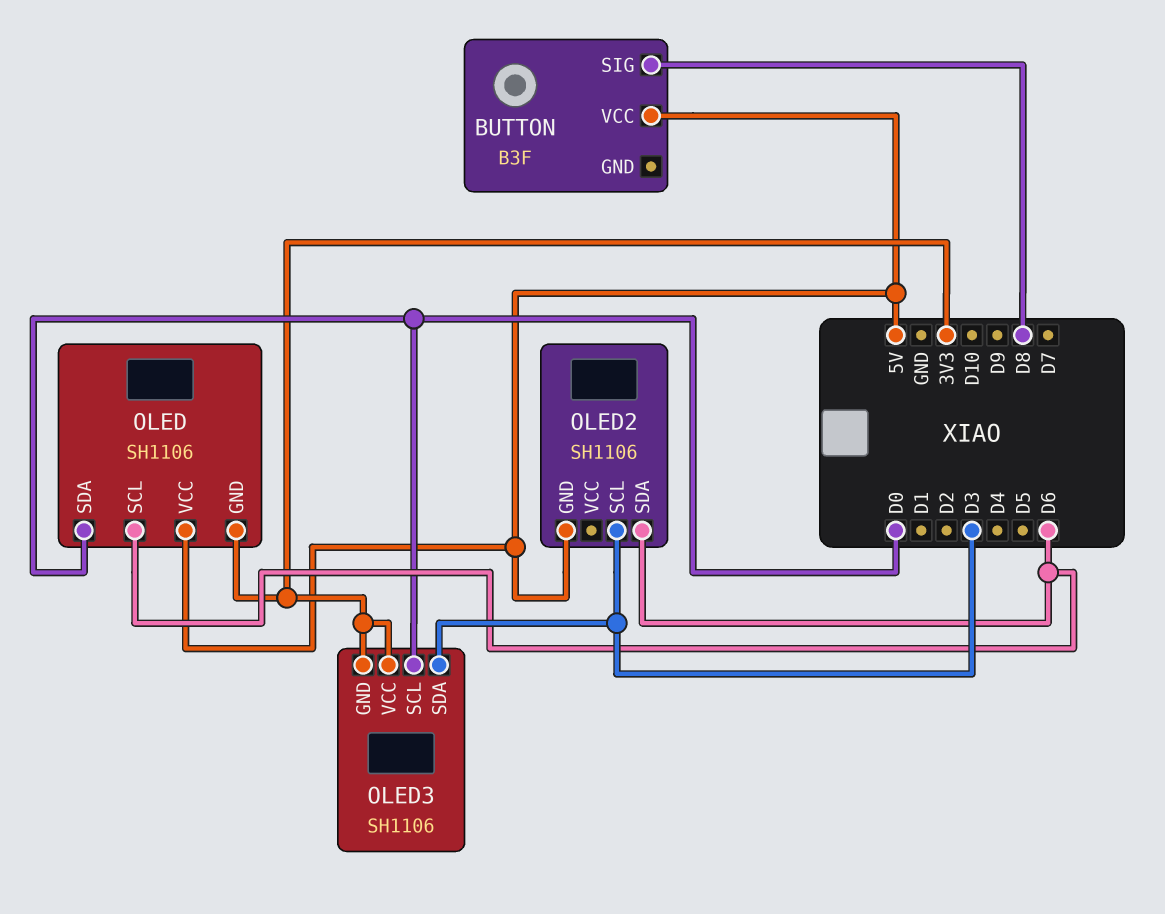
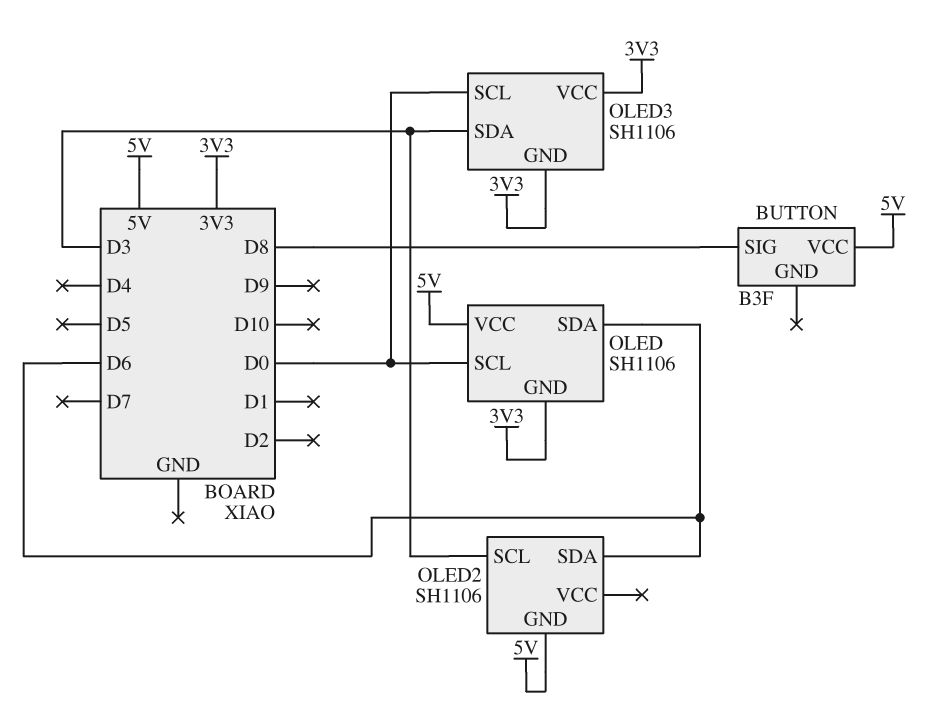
OLED pin SCL: D6 -> D0
OLED pin SDA: D0 -> D6

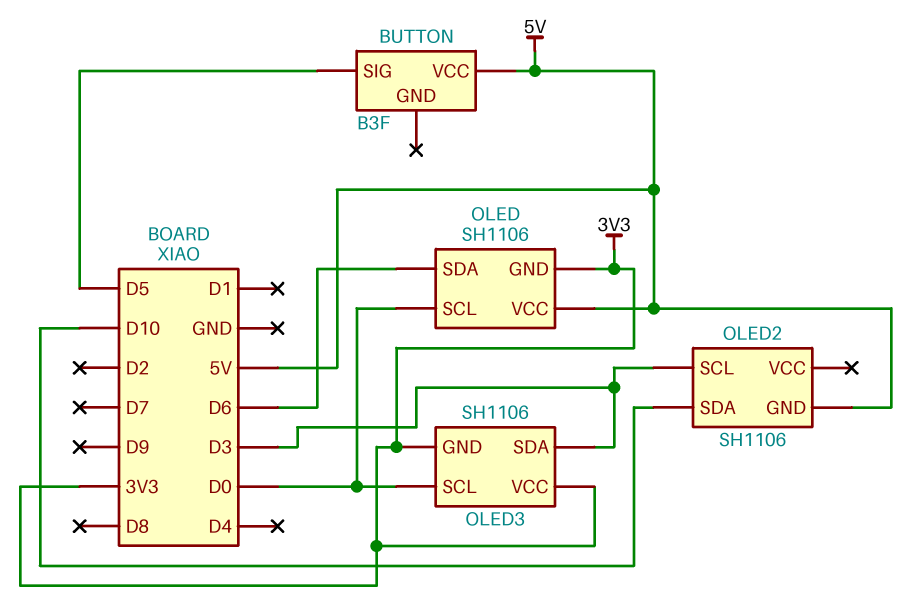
BUTTON pin SIG: D8 -> D5
OLED2 pin SDA: D6 -> D10

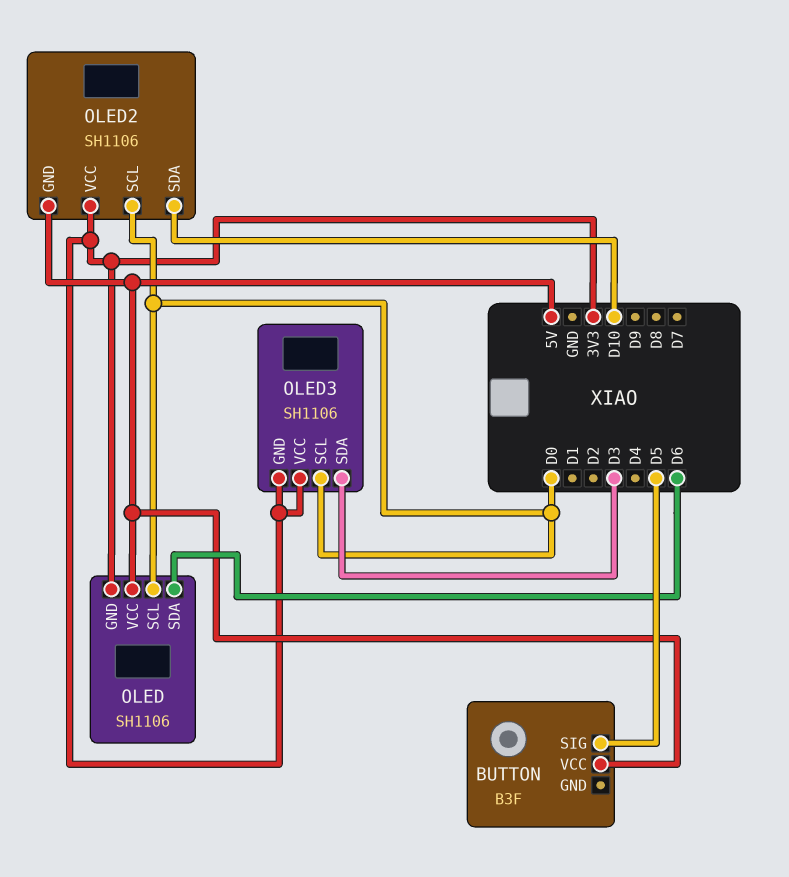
OLED2 pin SCL: D3 -> D0
OLED2 pin VCC: none -> 3V3

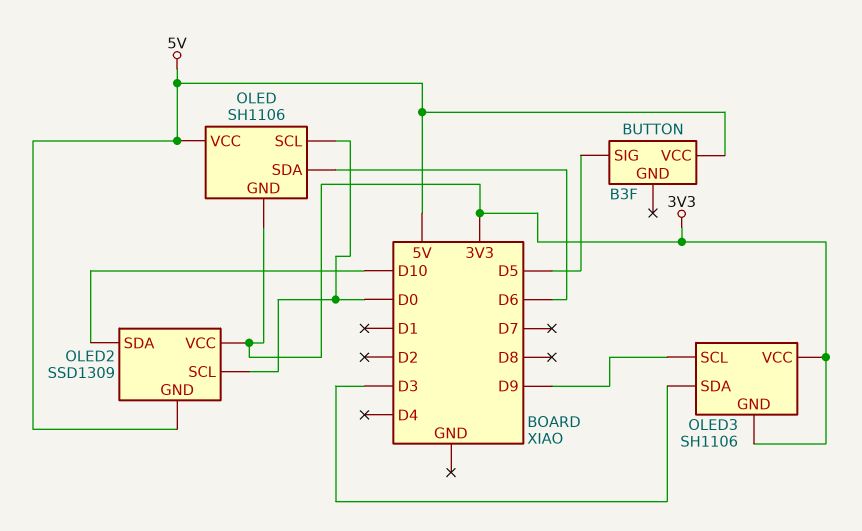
OLED2: SH1106 -> SSD1309
OLED3 pin SCL: D0 -> D9

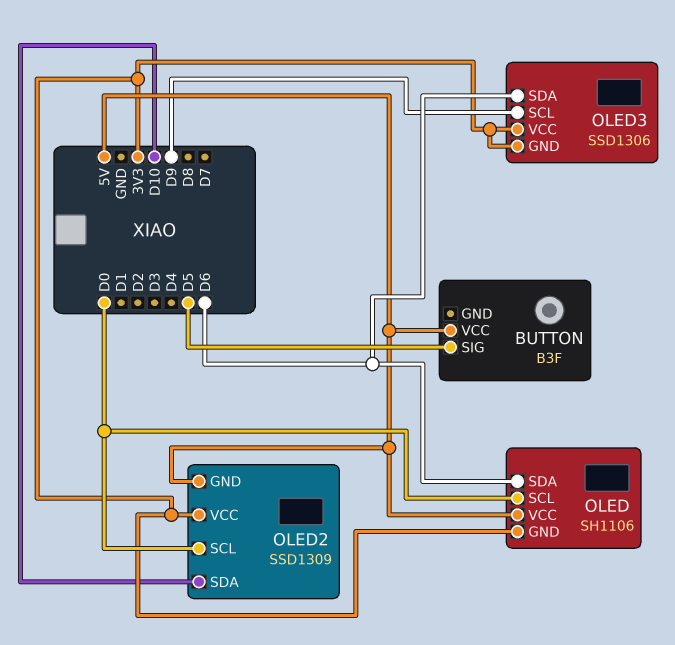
OLED3: SH1106 -> SSD1306
OLED3 pin SDA: D3 -> D6

